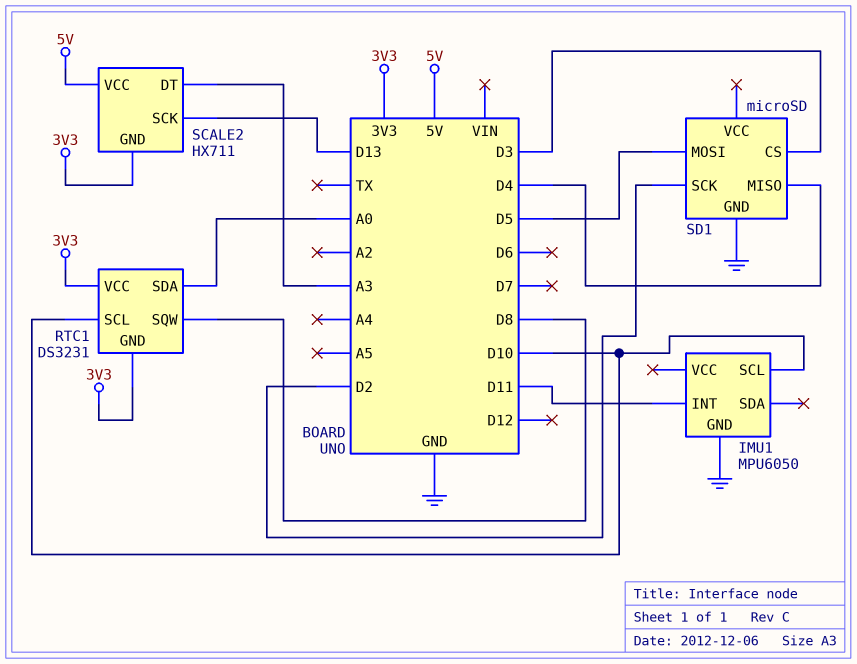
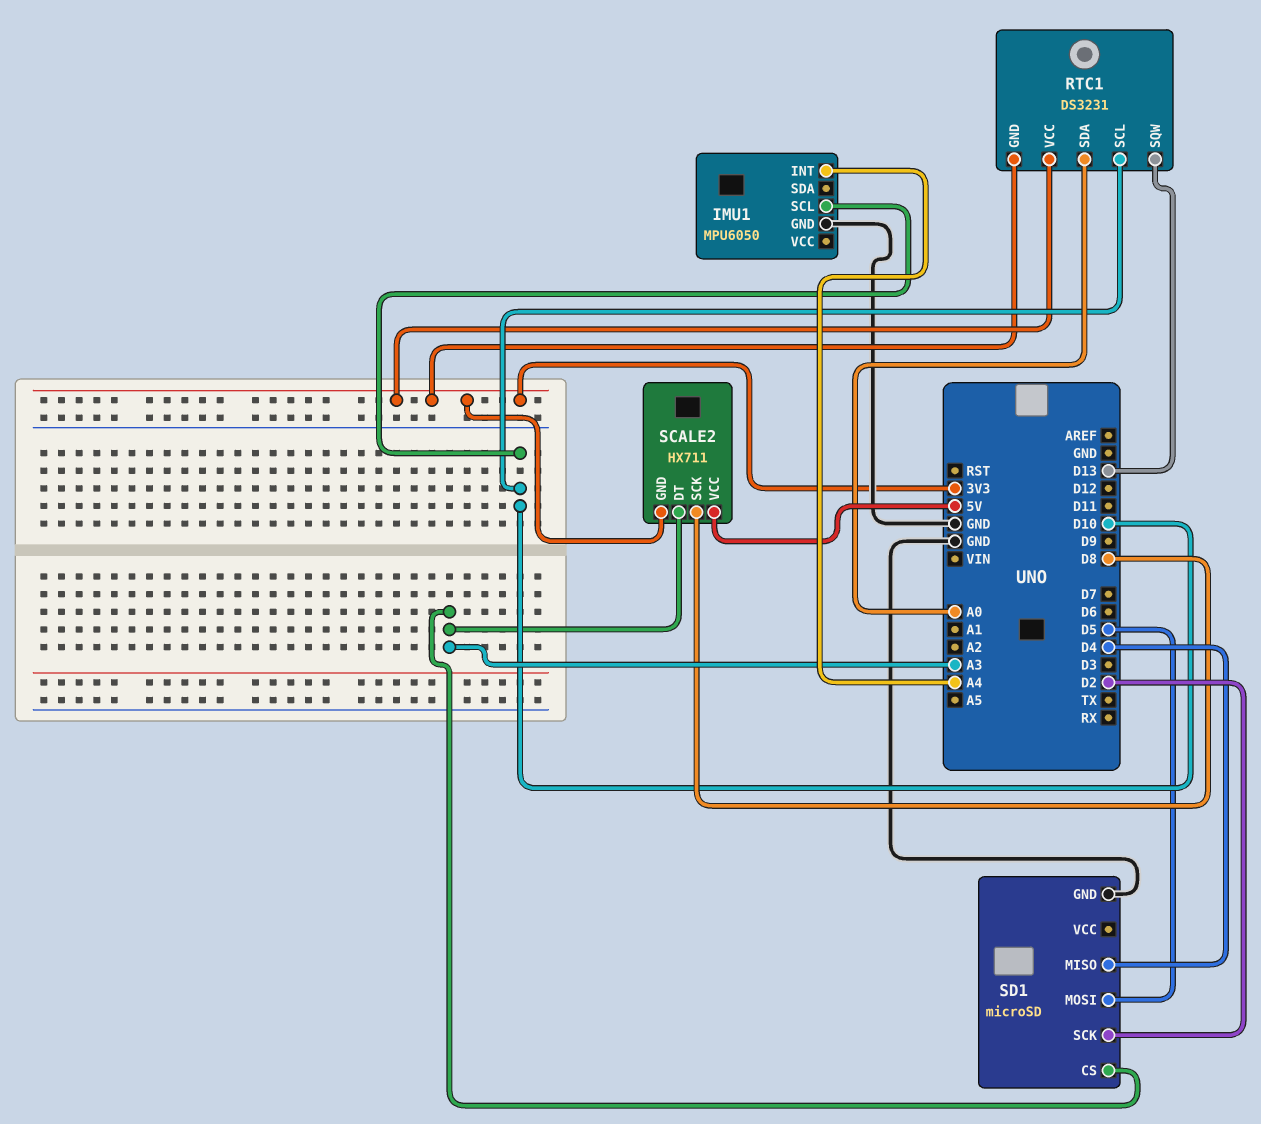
IMU1 pin INT: D11 -> A4
RTC1 pin SQW: D8 -> D13
SCALE2 pin SCK: D13 -> D8
SD1 pin CS: D3 -> A3

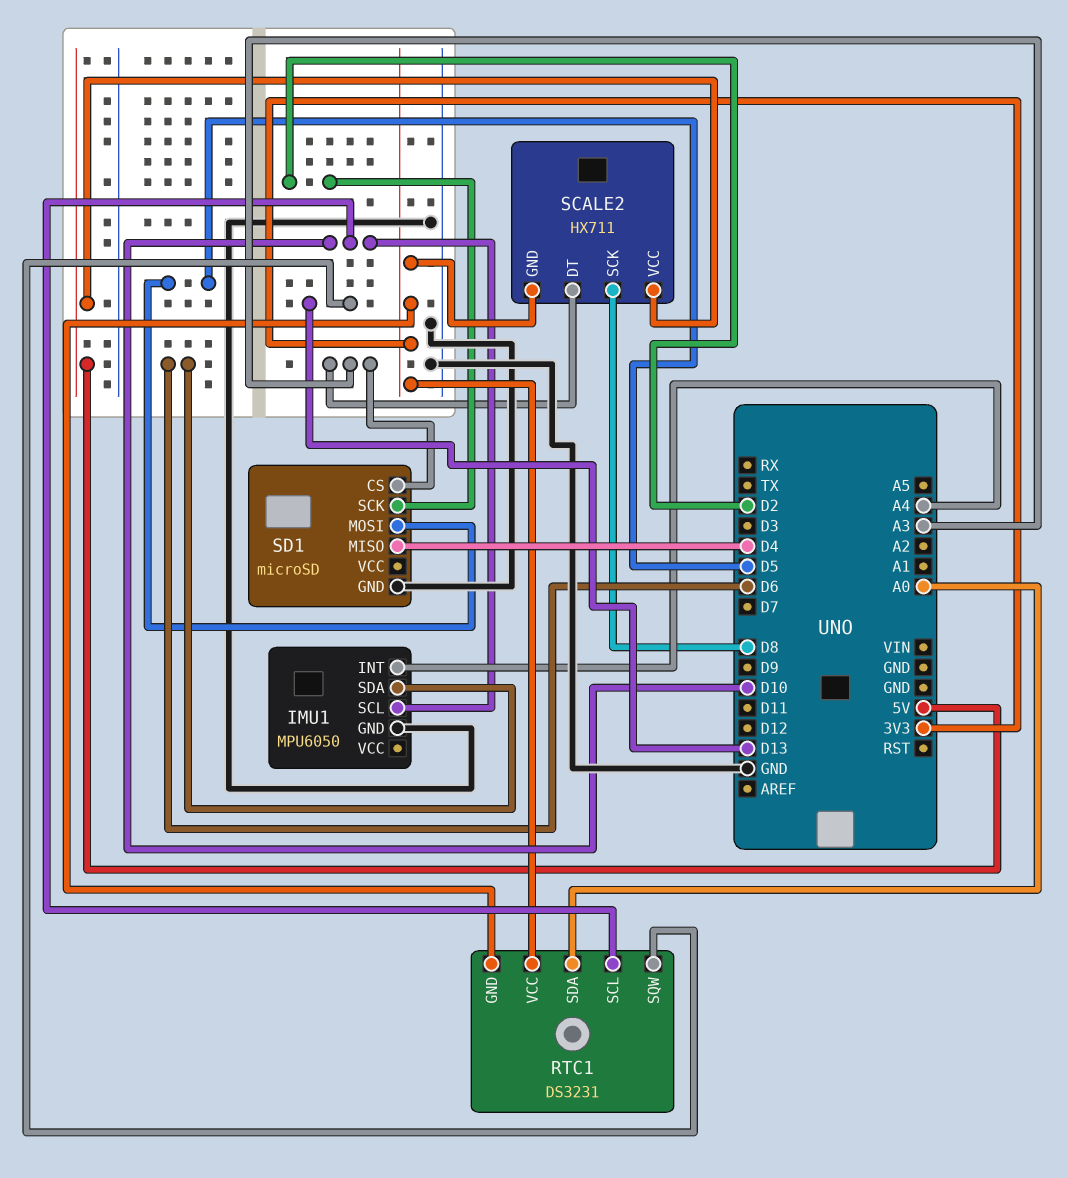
IMU1 pin SDA: none -> D6

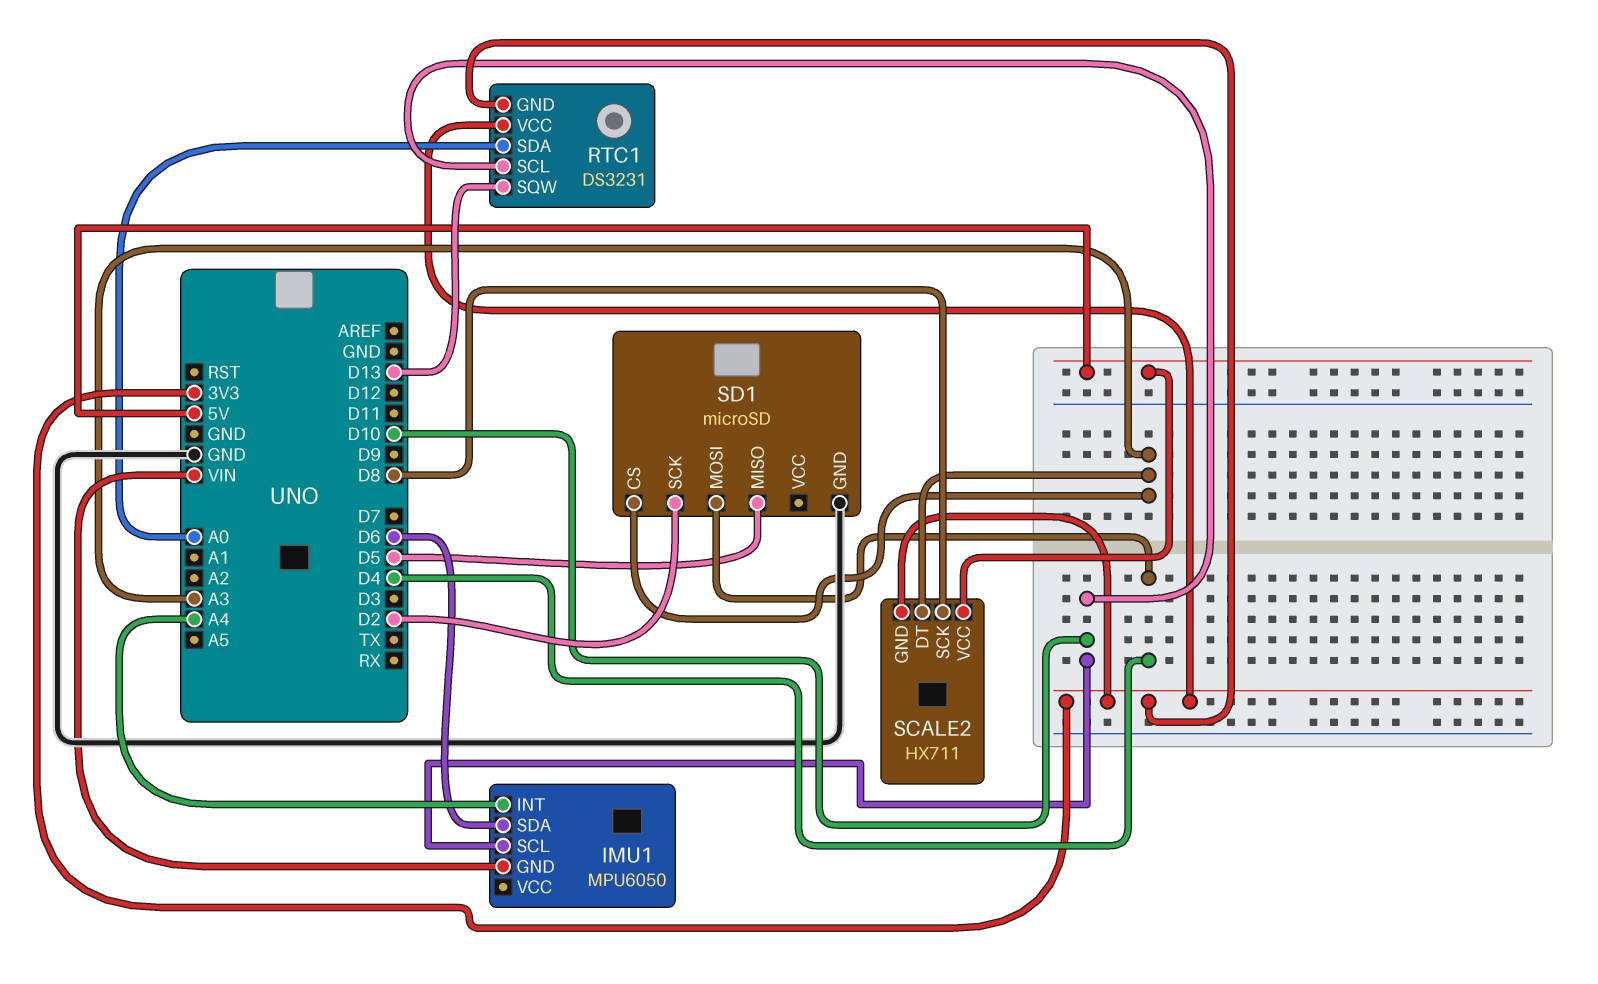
IMU1 pin GND: GND -> VIN
SD1 pin MISO: D4 -> D5
SD1 pin MOSI: D5 -> D4

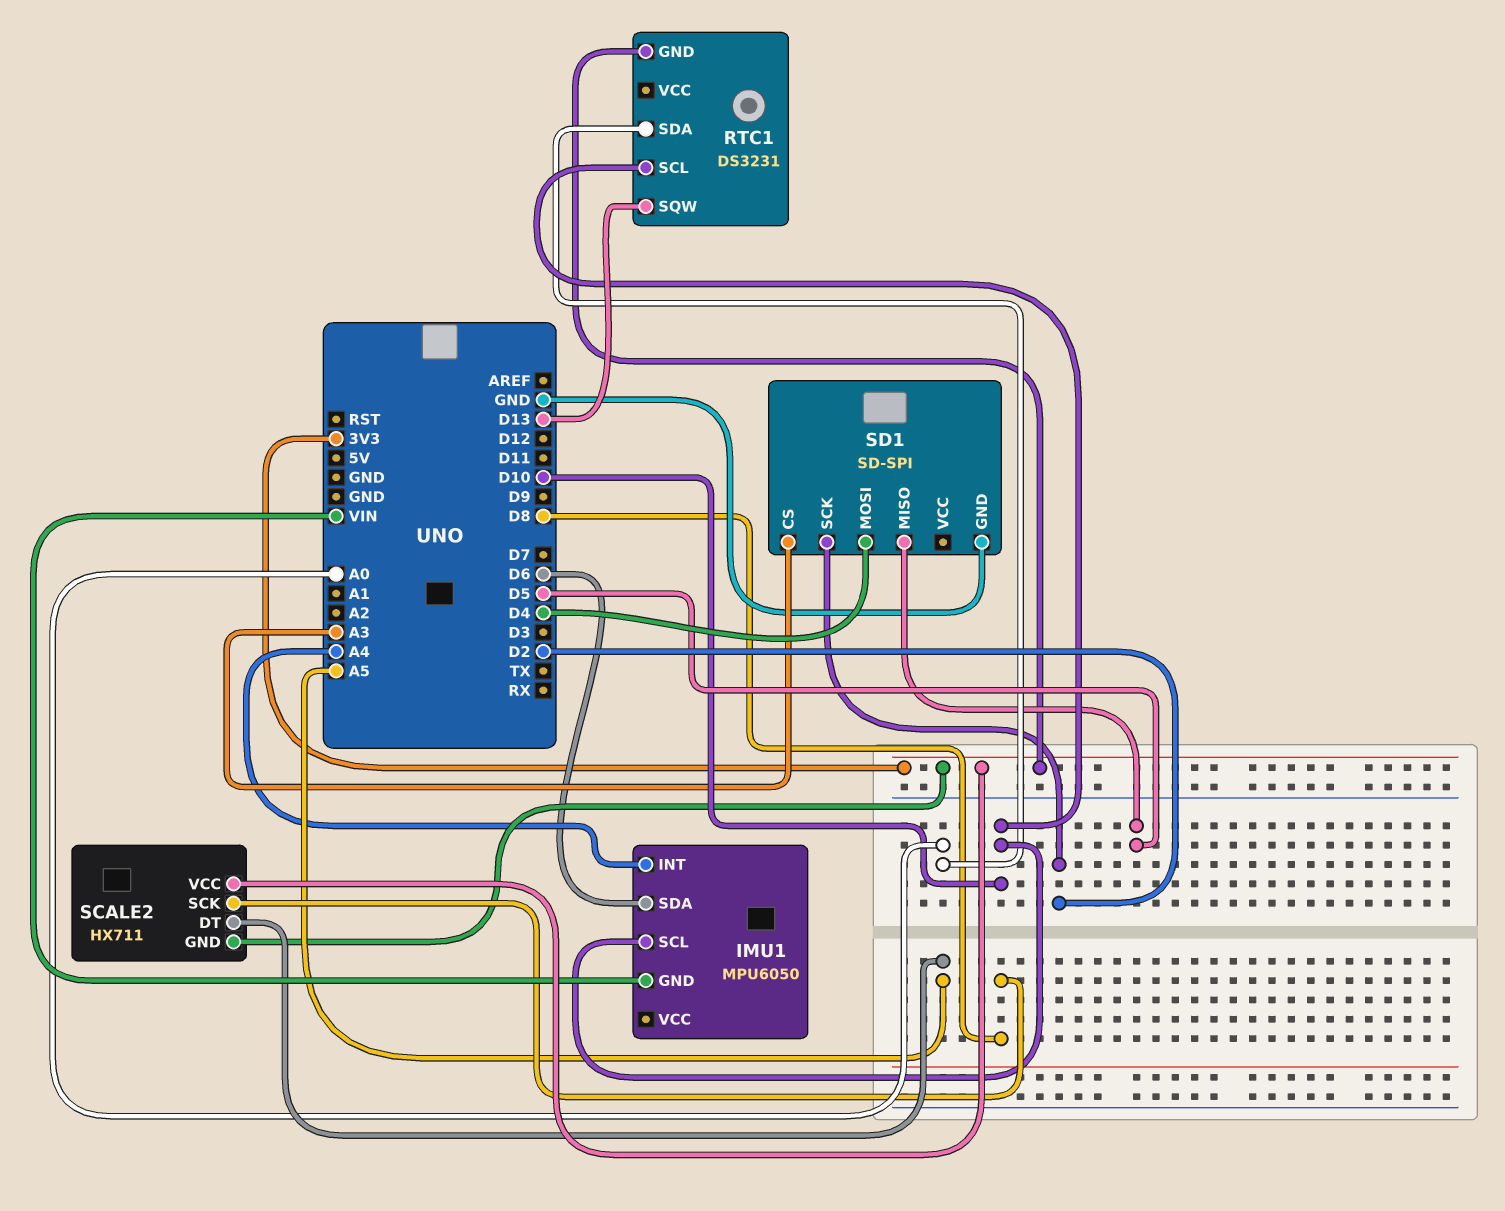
RTC1 pin VCC: 3V3 -> none
SCALE2 pin DT: A3 -> A5
SCALE2 pin VCC: 5V -> 3V3
SD1: microSD -> SD-SPI

